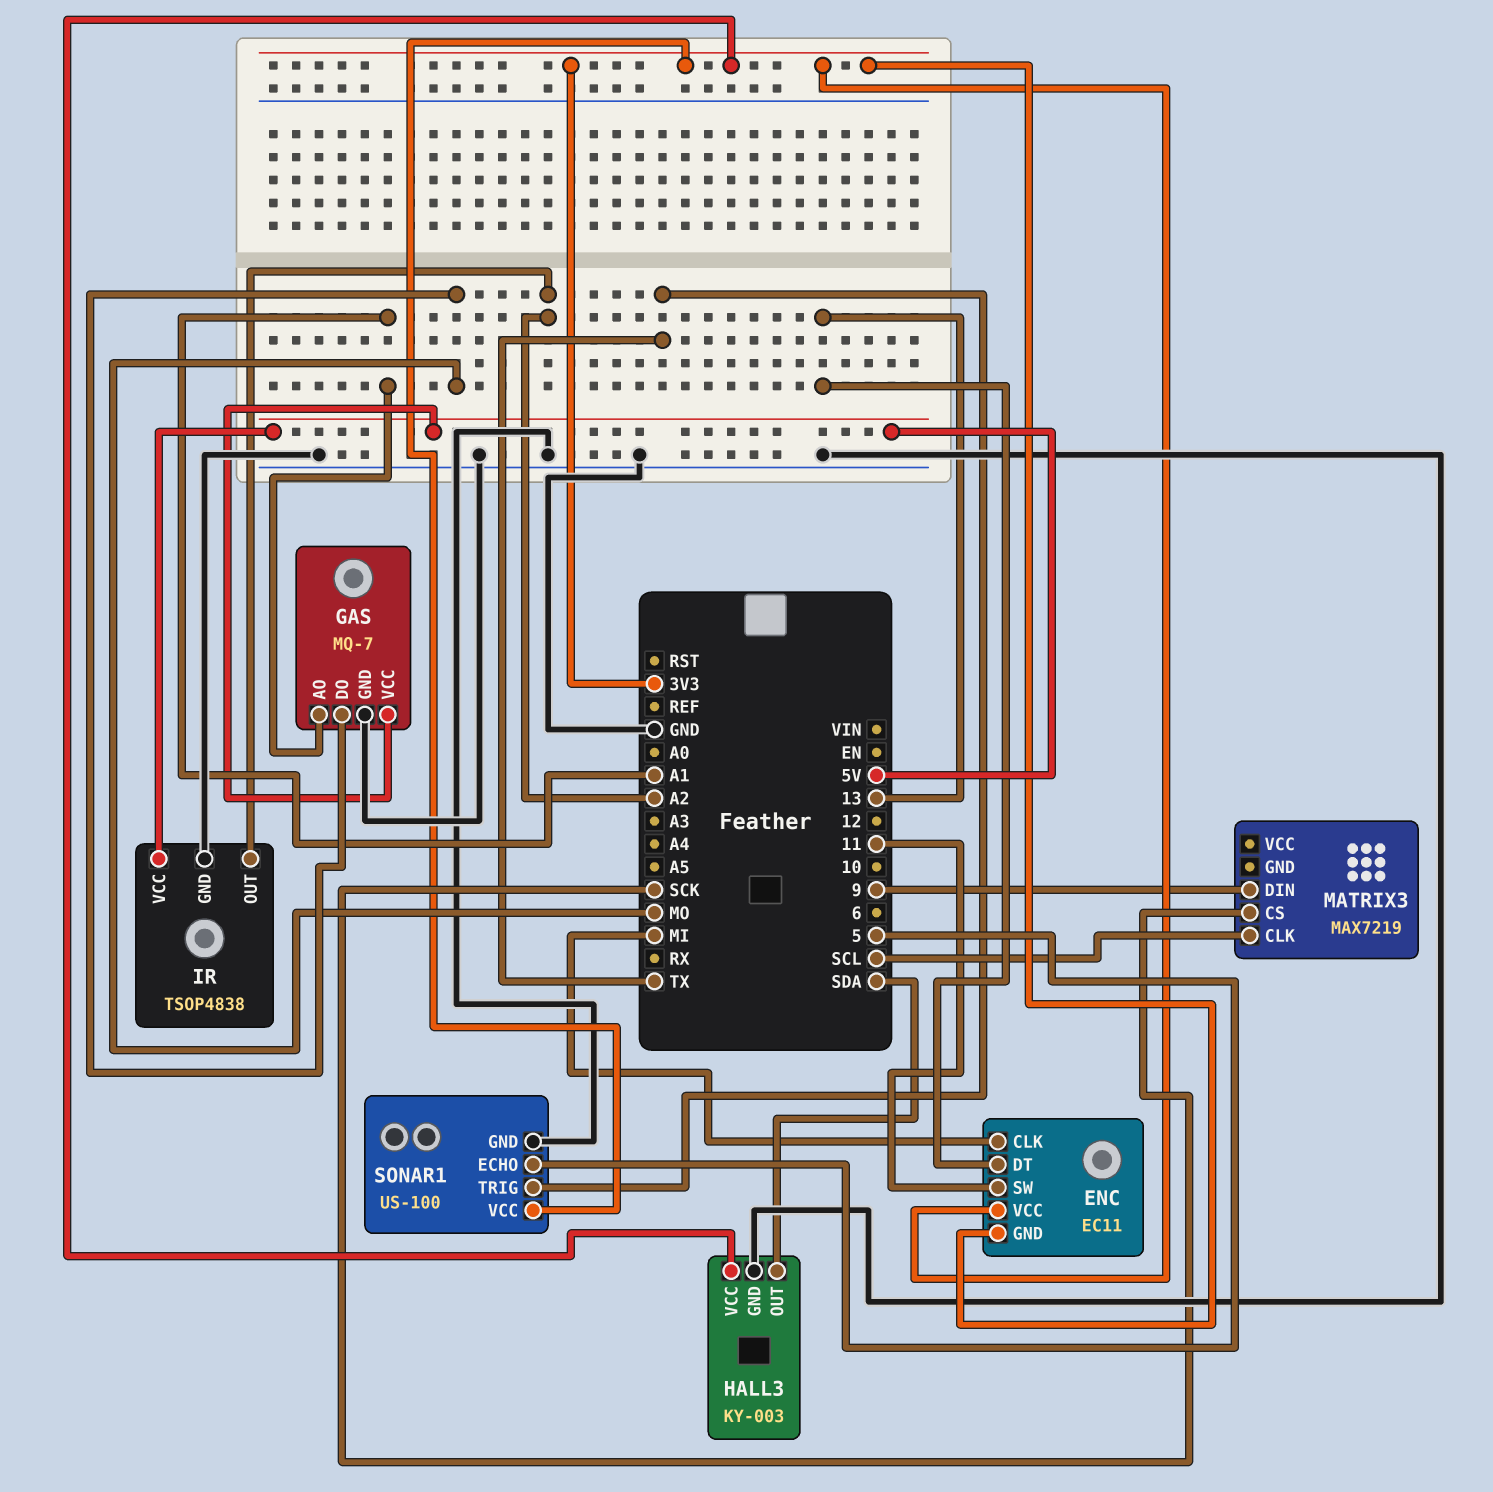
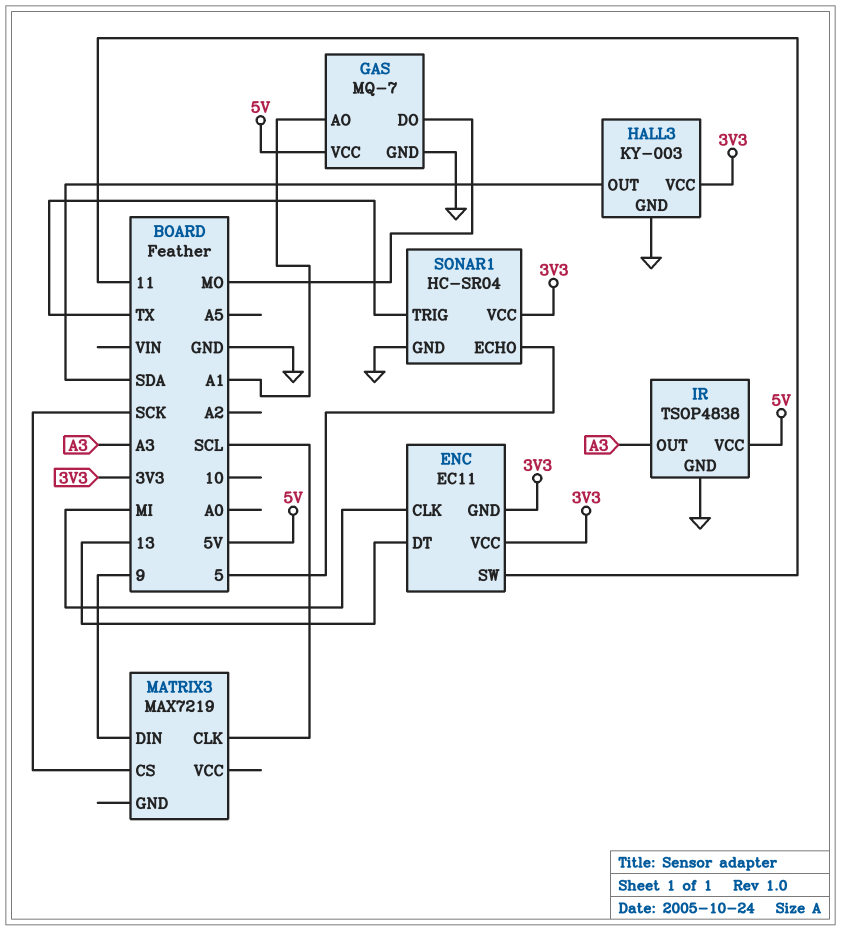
IR pin OUT: A2 -> A3
SONAR1: US-100 -> HC-SR04

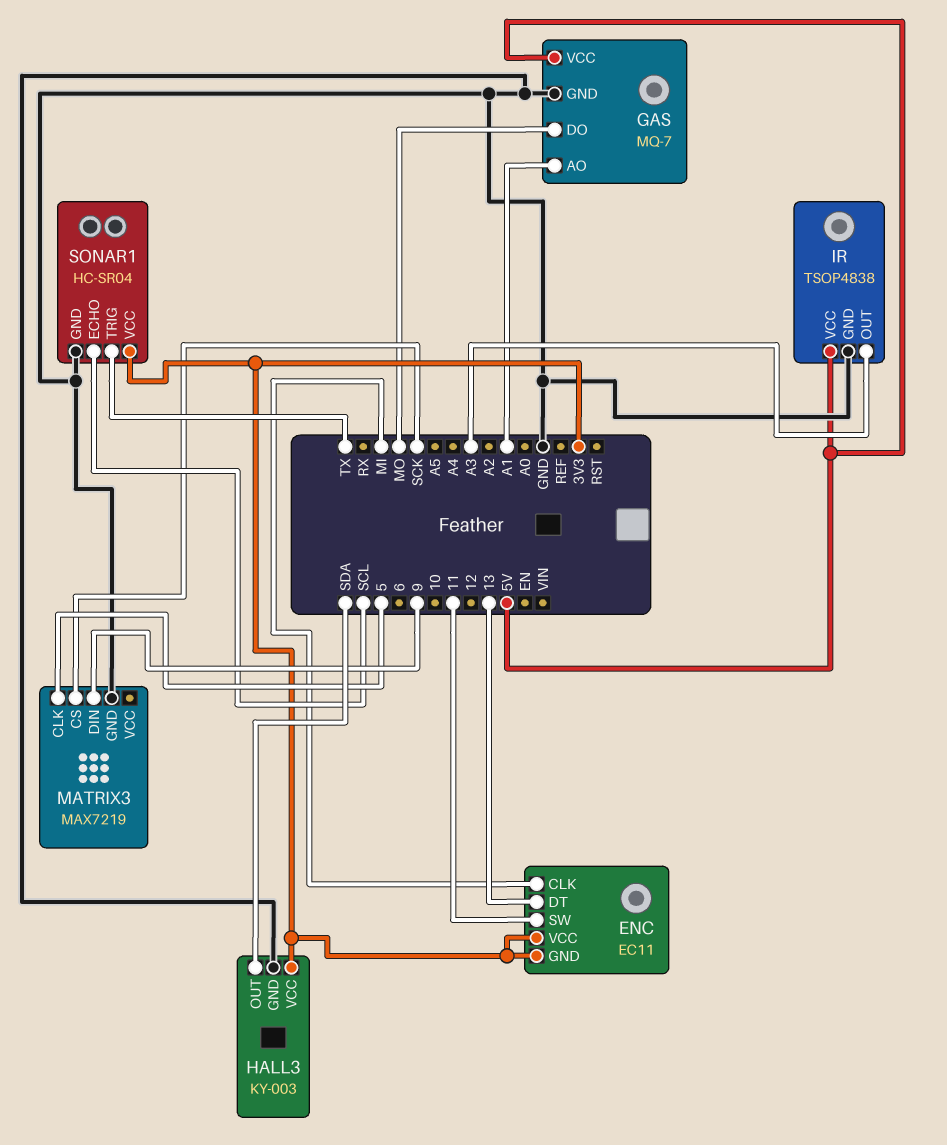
MATRIX3 pin CLK: SCL -> 5
MATRIX3 pin GND: none -> GND
SONAR1 pin ECHO: 5 -> SCL

